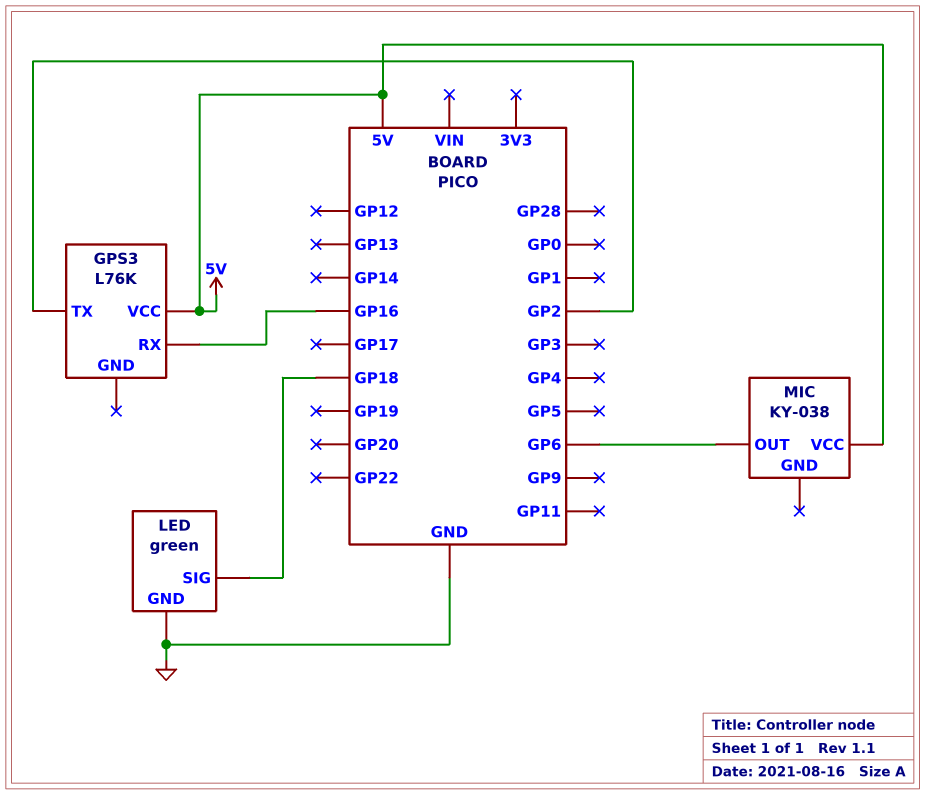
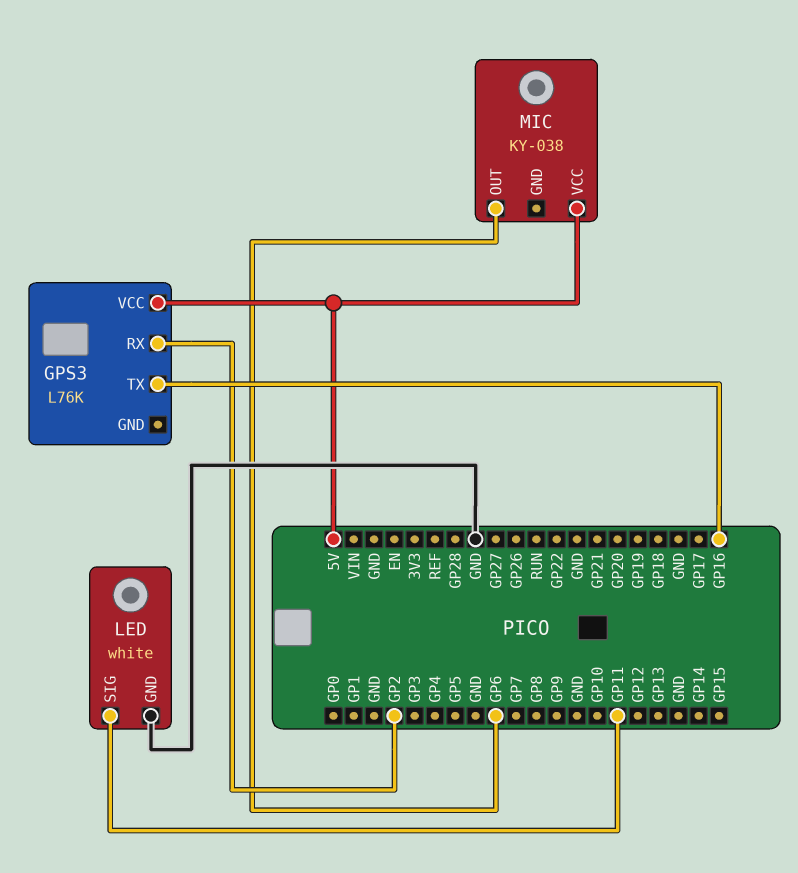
GPS3 pin RX: GP16 -> GP2
GPS3 pin TX: GP2 -> GP16
LED: green -> white
LED pin SIG: GP18 -> GP11

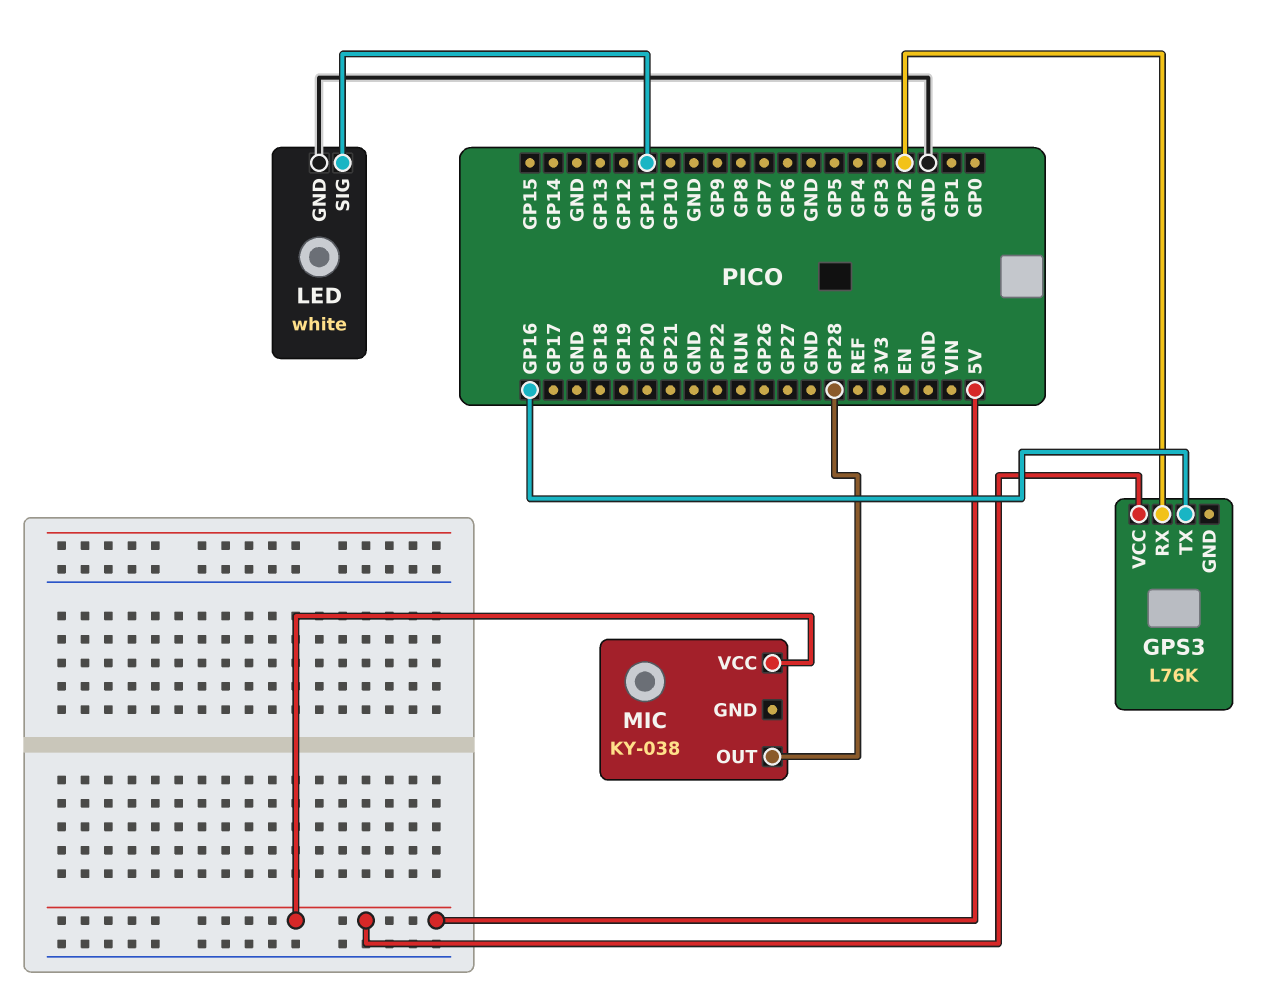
MIC pin OUT: GP6 -> GP28

